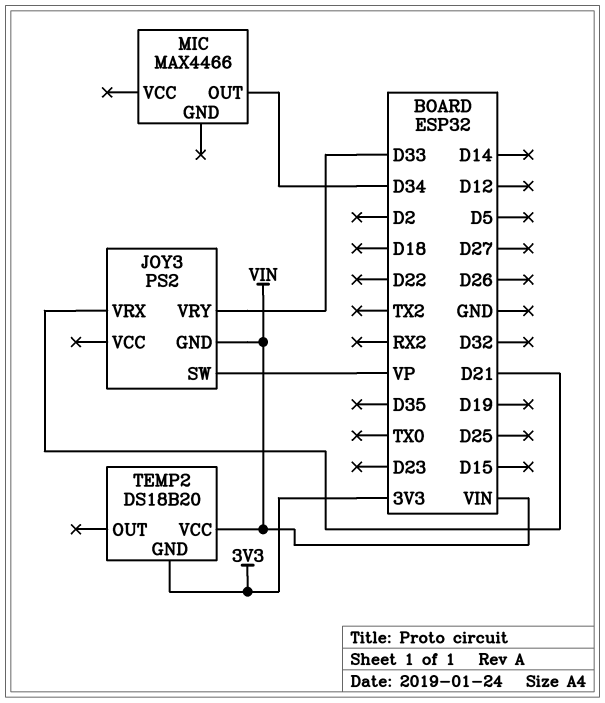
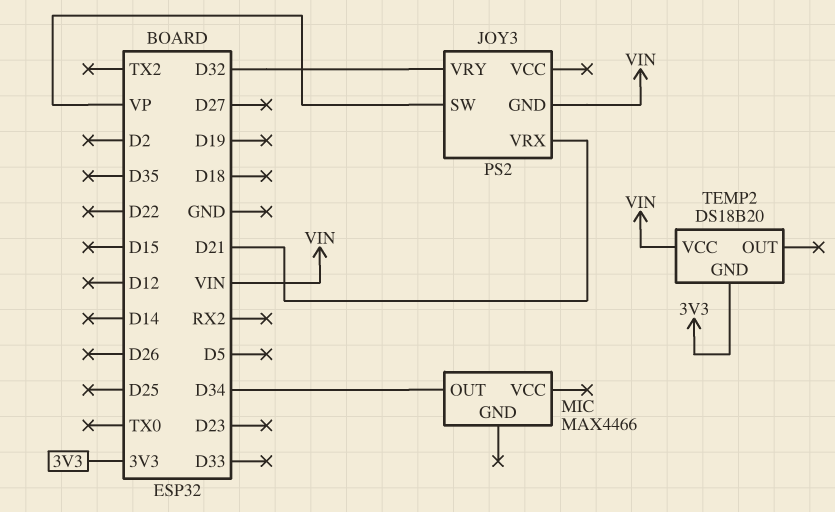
JOY3 pin VRY: D33 -> D32

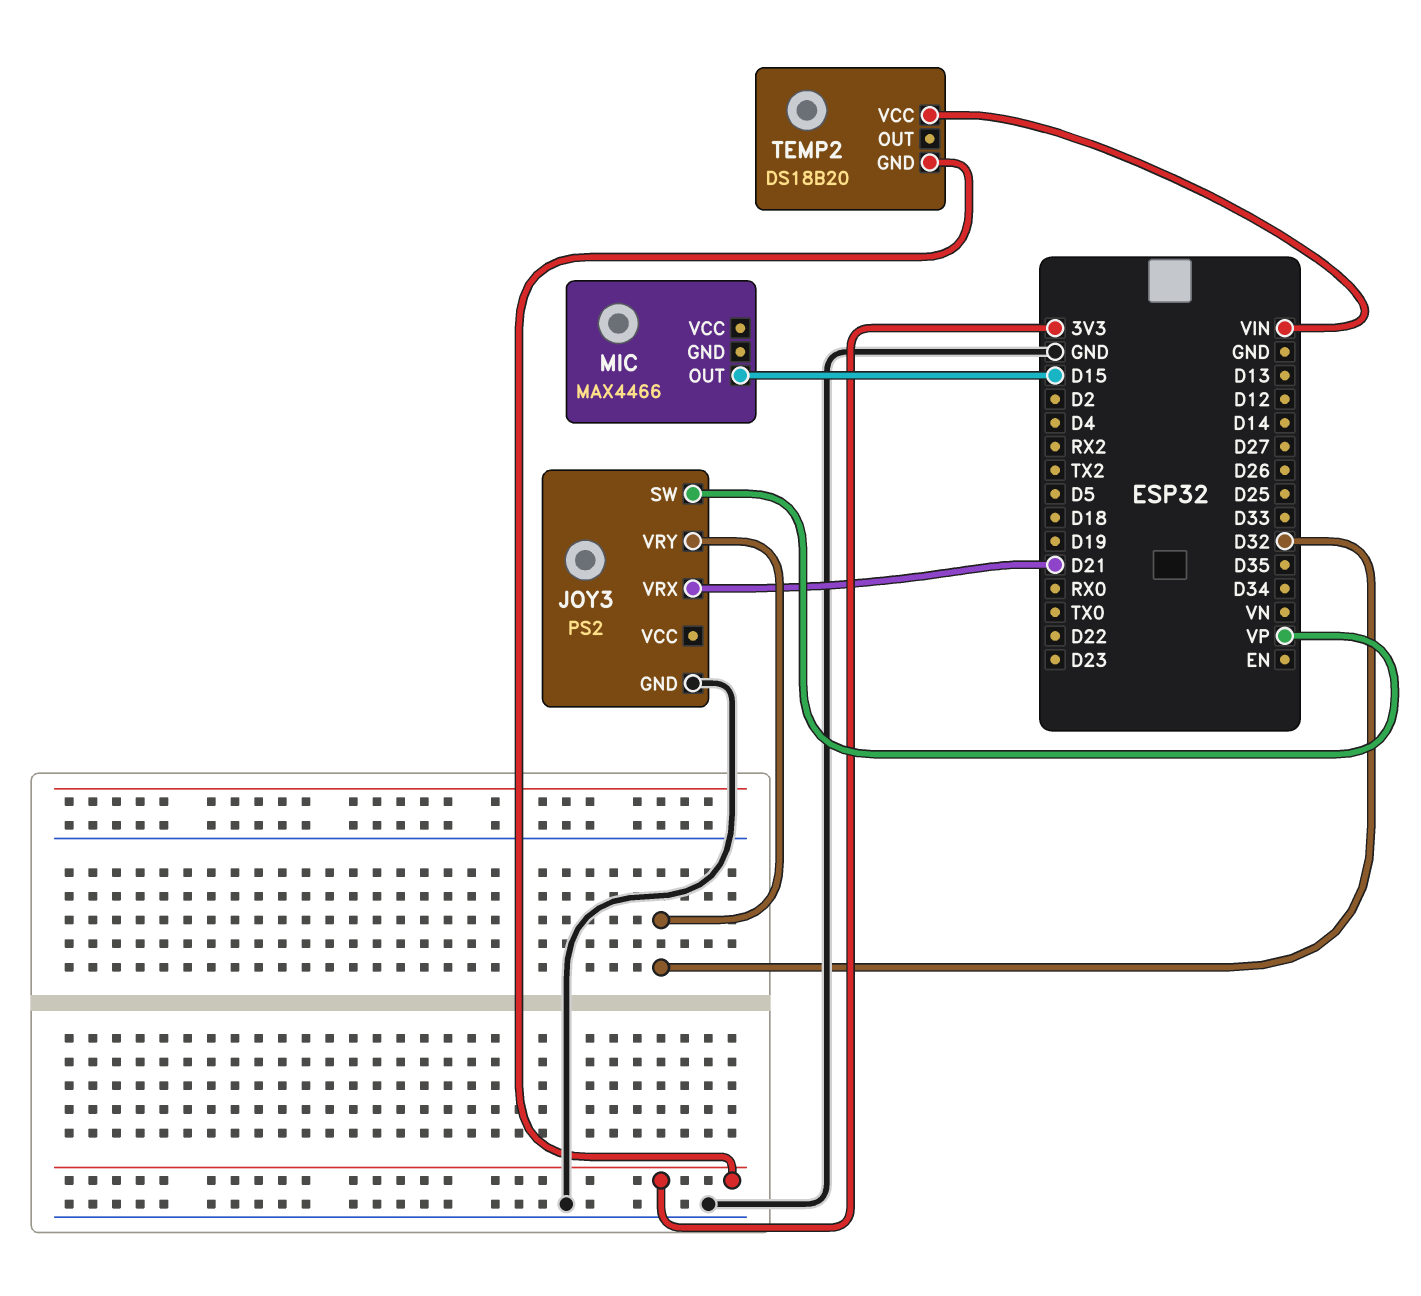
JOY3 pin GND: VIN -> GND
MIC pin OUT: D34 -> D15

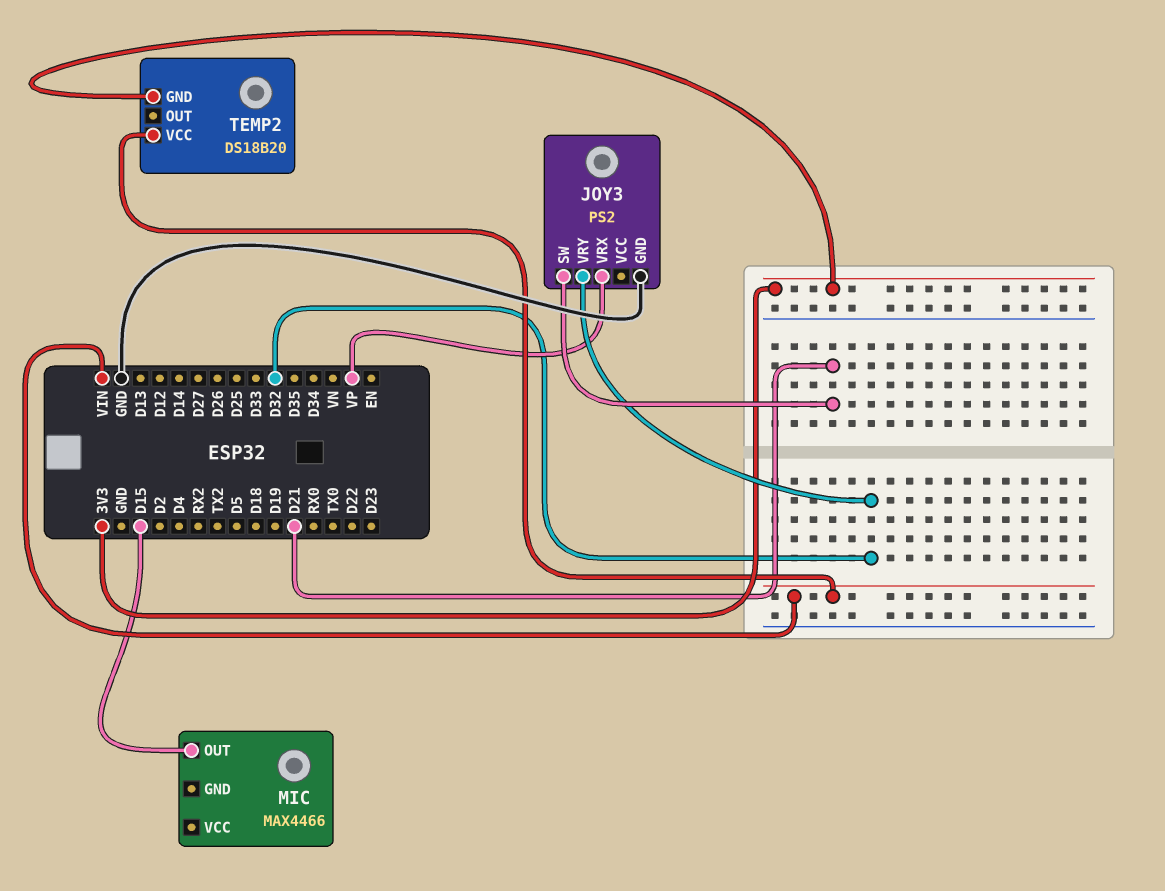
JOY3 pin SW: VP -> D21
JOY3 pin VRX: D21 -> VP

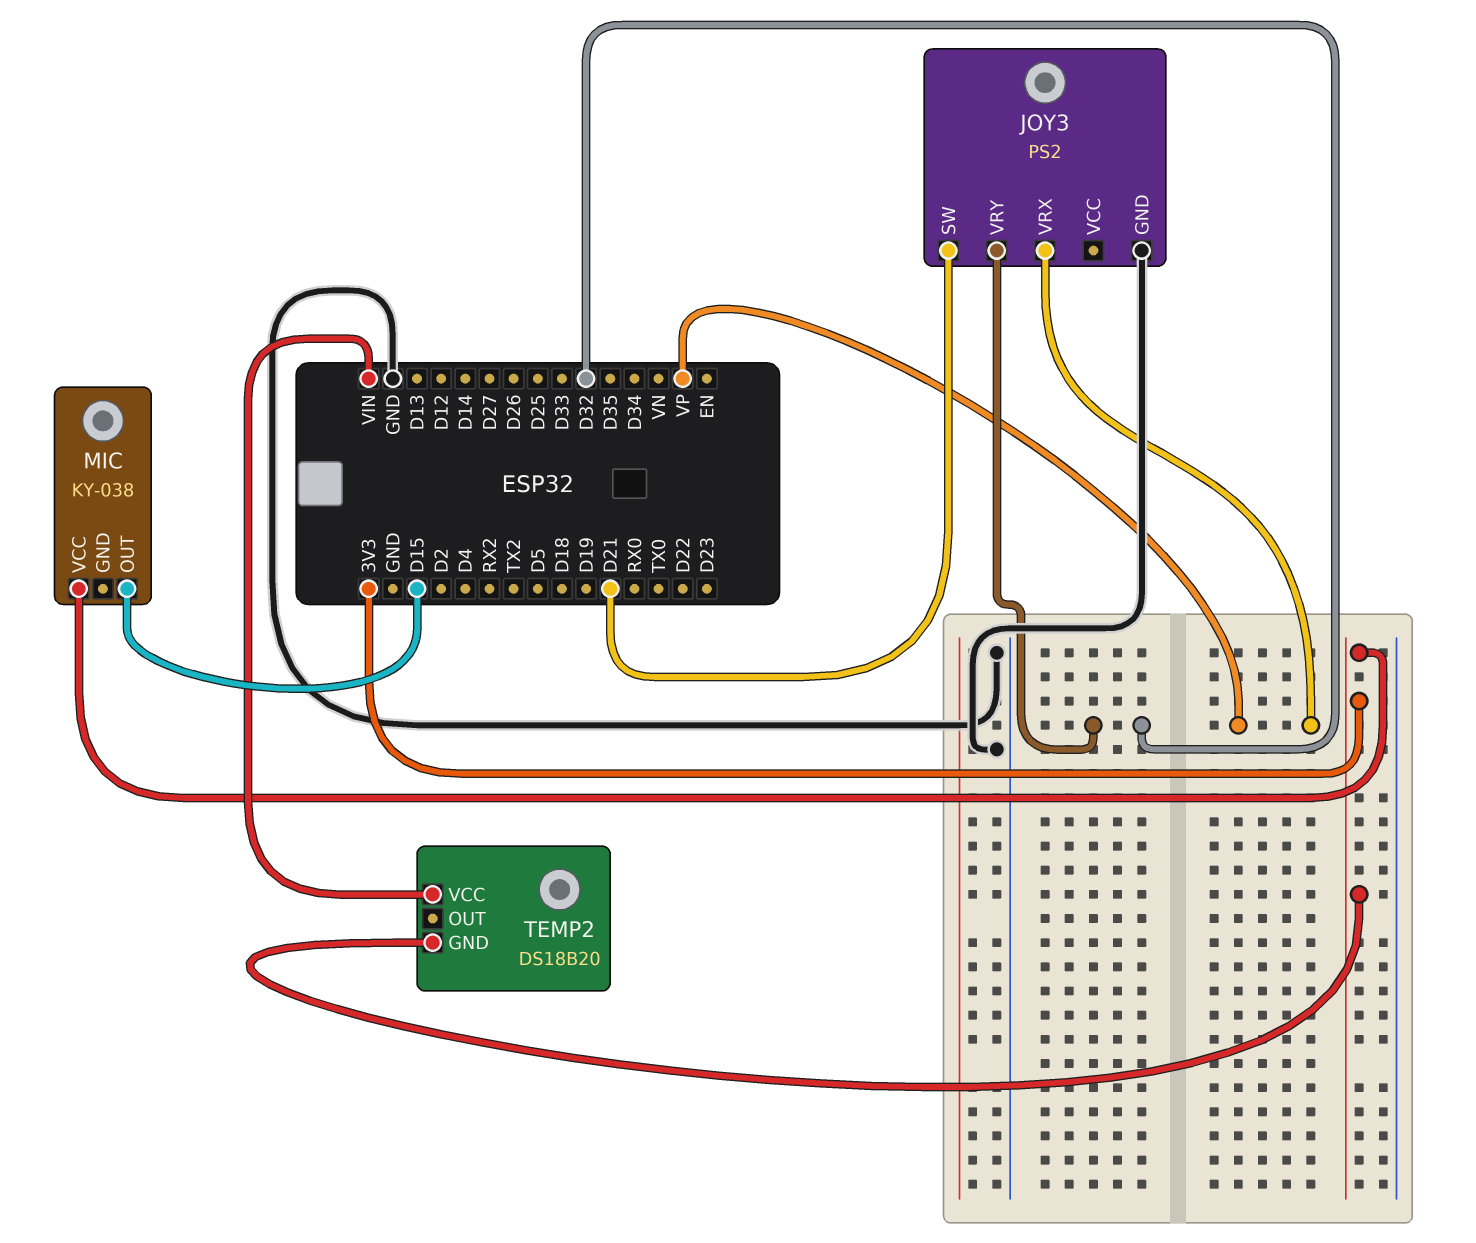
MIC: MAX4466 -> KY-038
MIC pin VCC: none -> 3V3

